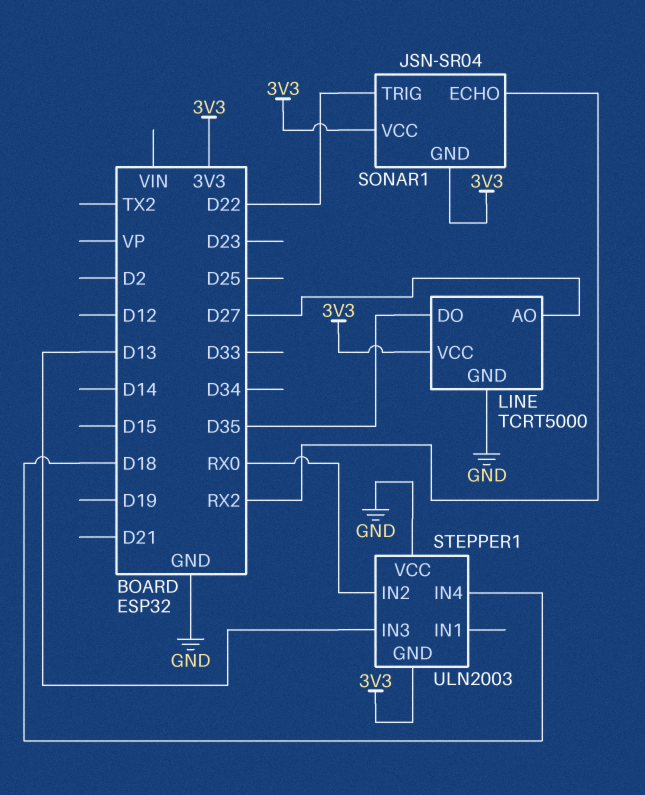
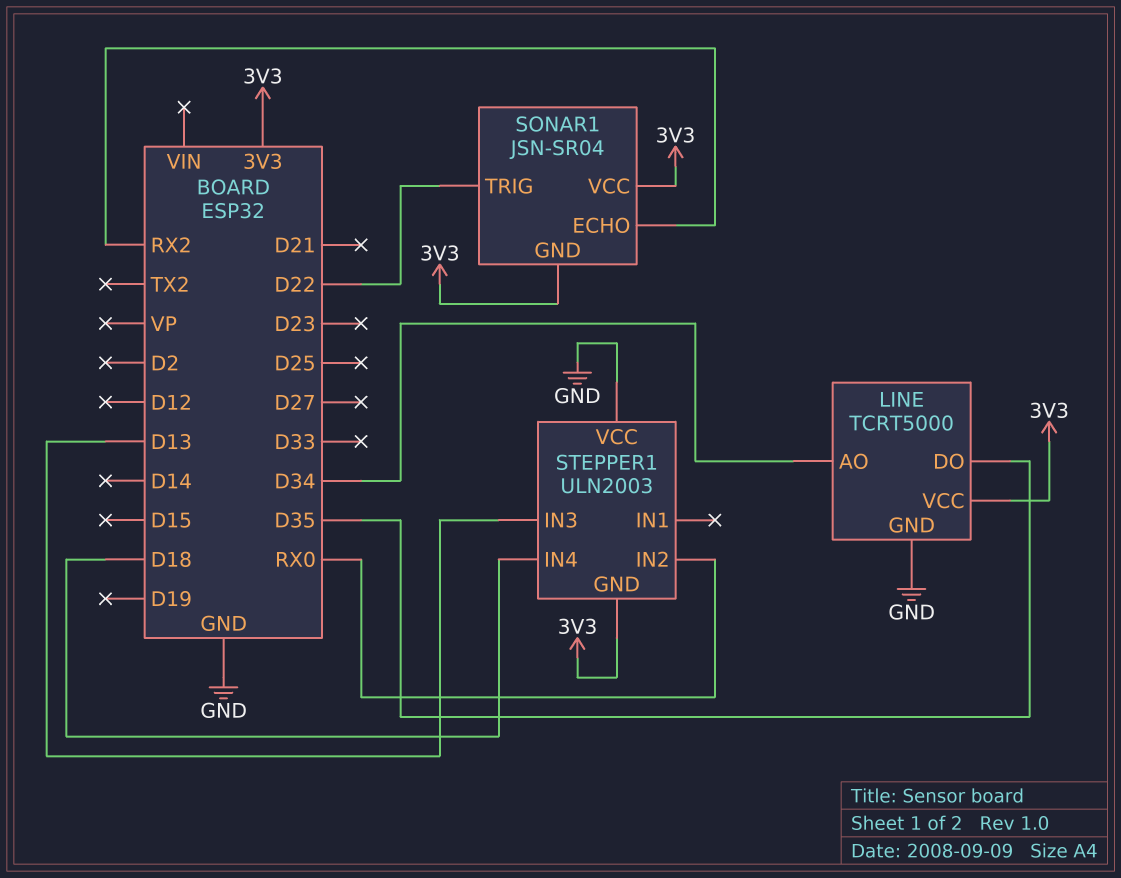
LINE pin AO: D27 -> D34

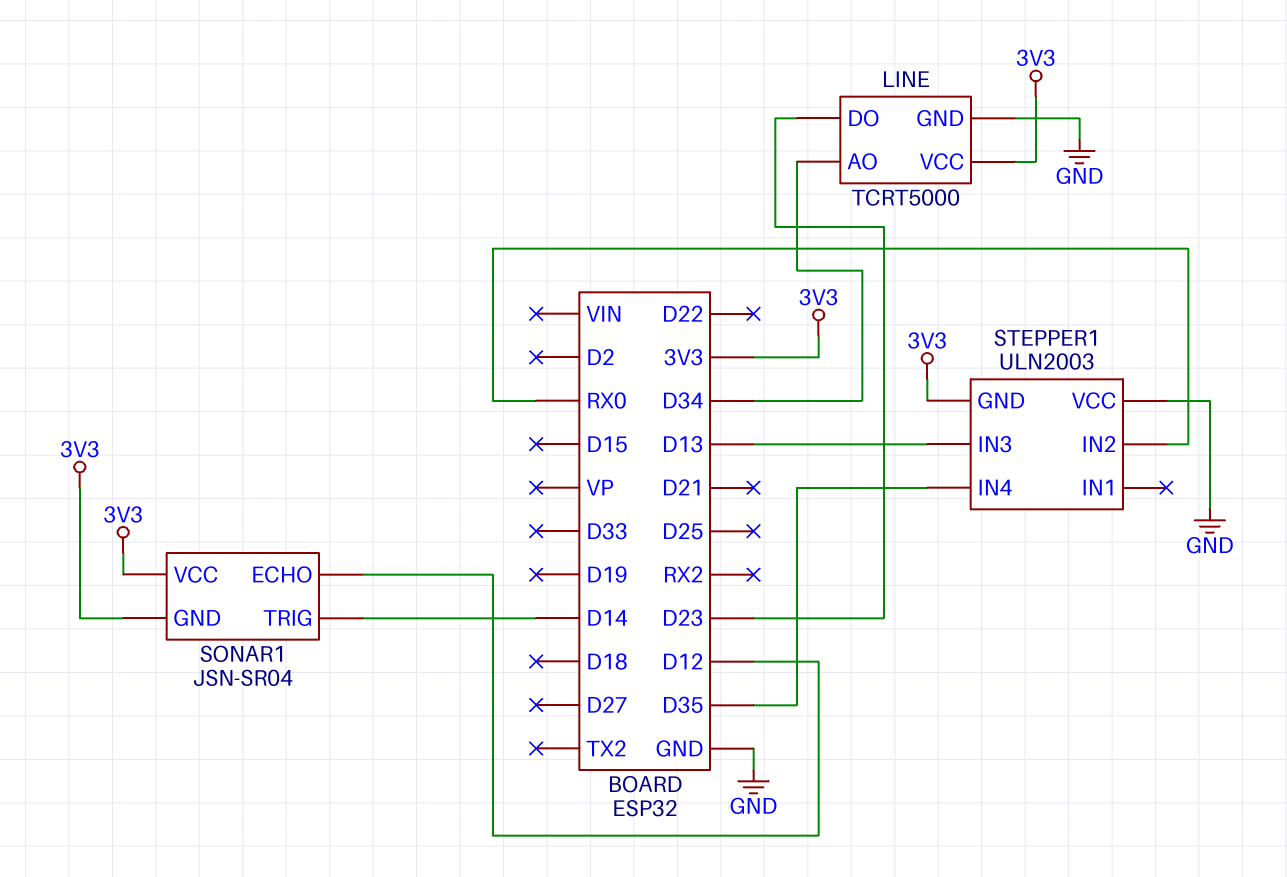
LINE pin DO: D35 -> D23
SONAR1 pin ECHO: RX2 -> D12
SONAR1 pin TRIG: D22 -> D14
STEPPER1 pin IN4: D18 -> D35

